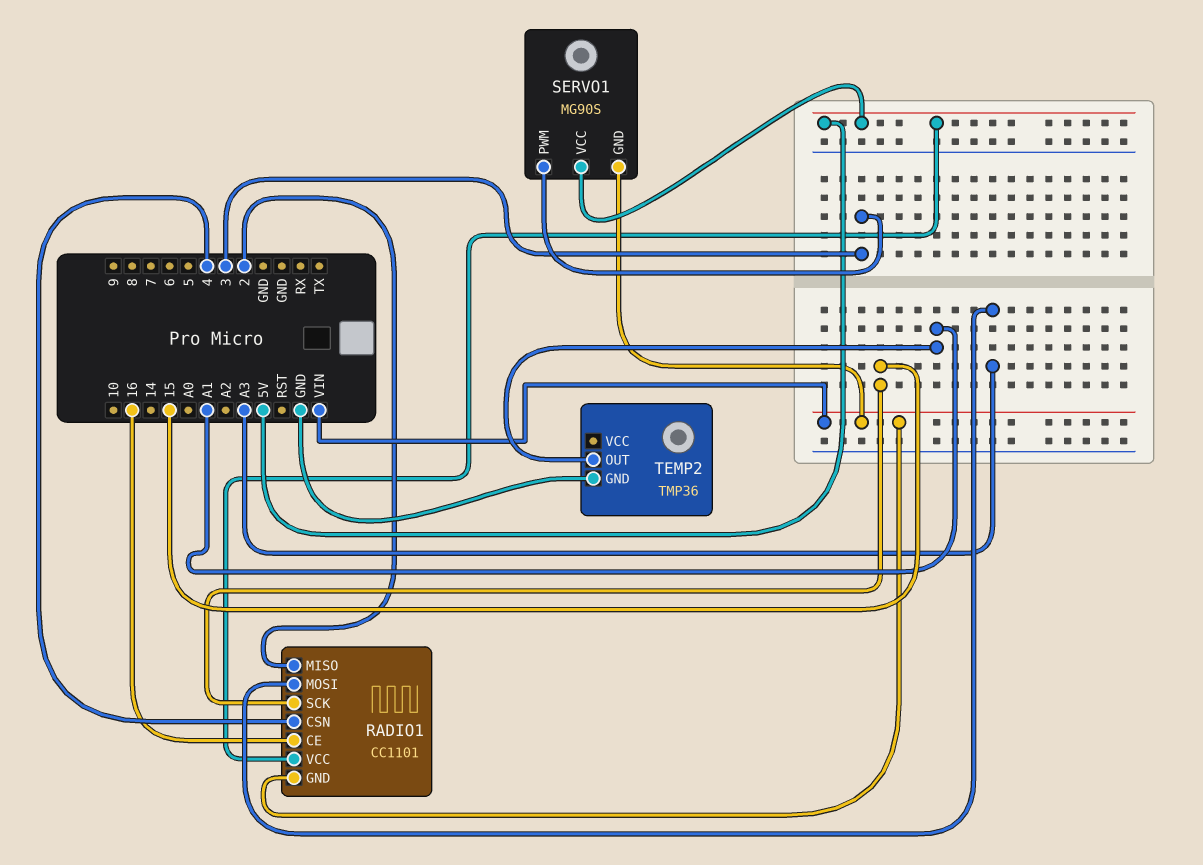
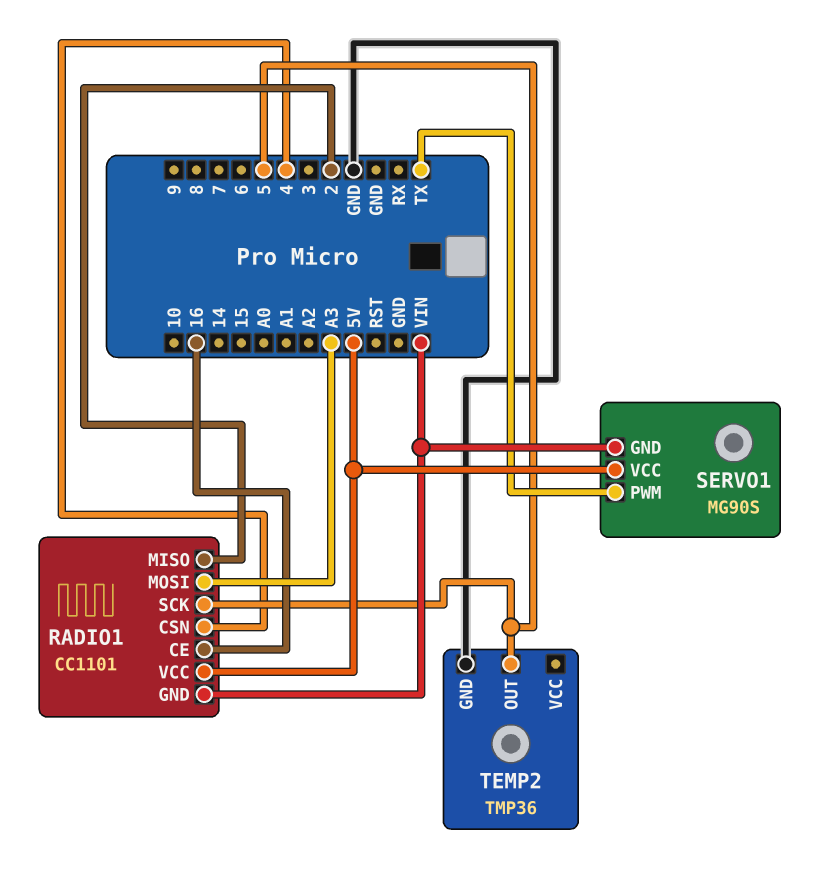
RADIO1 pin SCK: 15 -> 5
SERVO1 pin PWM: 3 -> TX
TEMP2 pin OUT: A1 -> 5

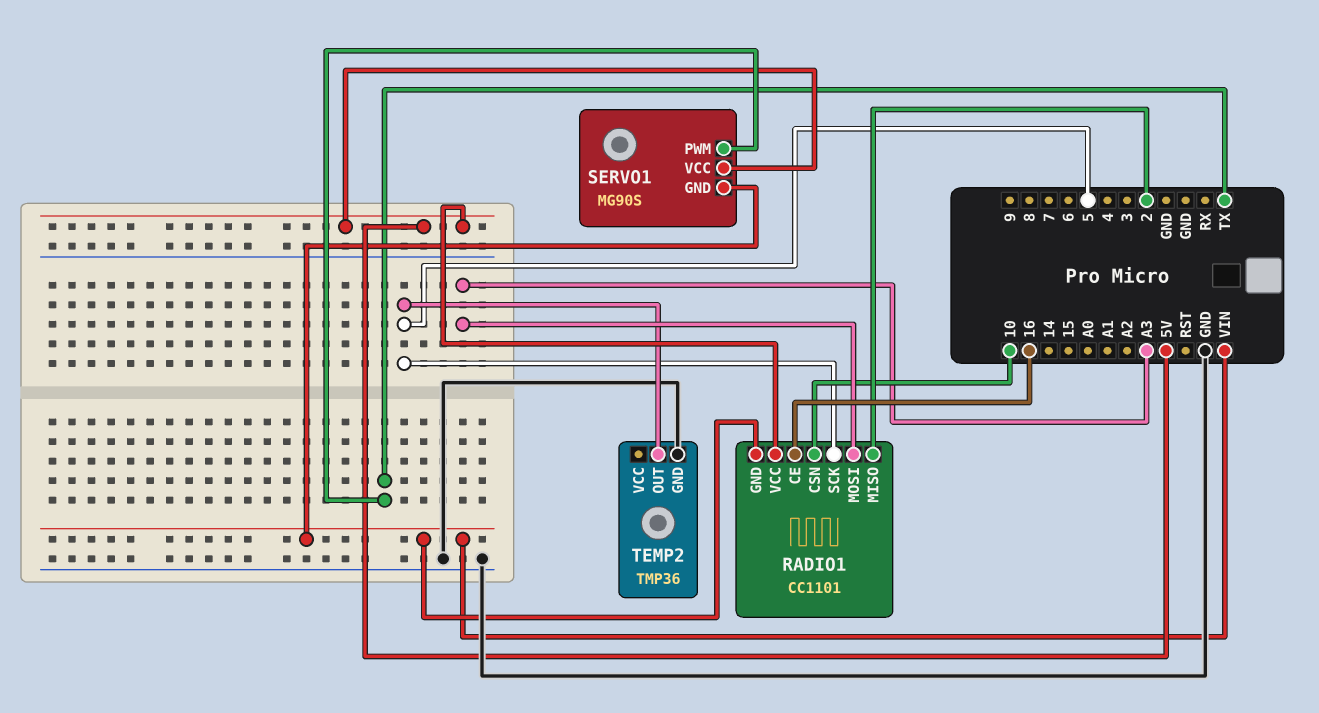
RADIO1 pin CSN: 4 -> 10

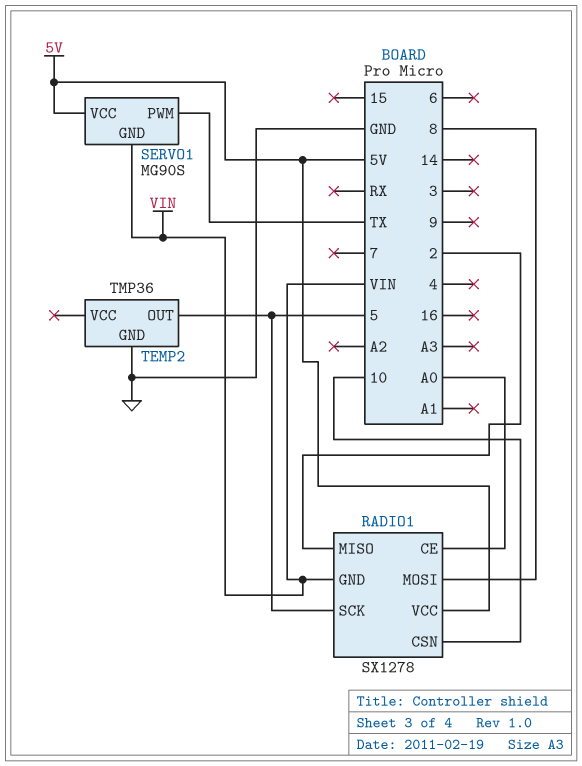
RADIO1: CC1101 -> SX1278
RADIO1 pin CE: 16 -> A0
RADIO1 pin MOSI: A3 -> 8

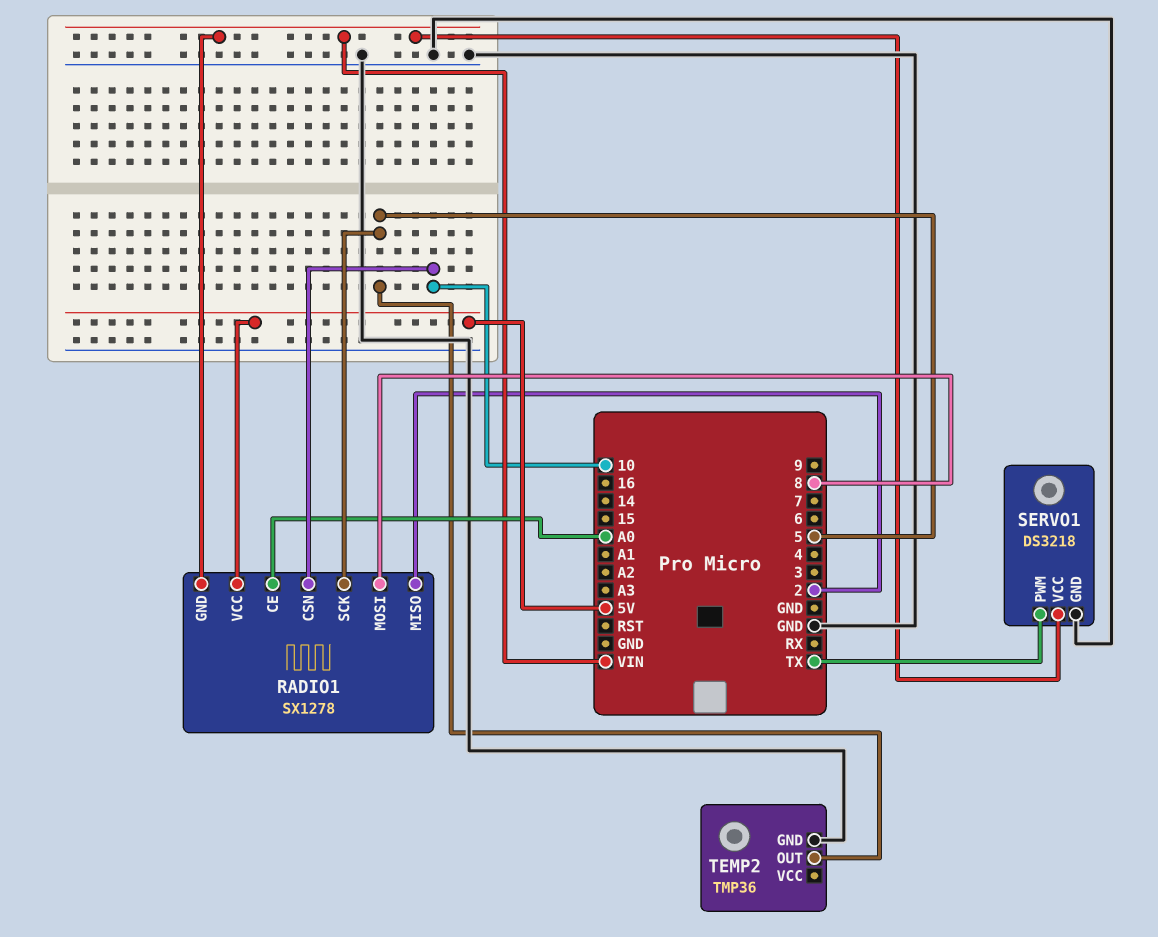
SERVO1: MG90S -> DS3218
SERVO1 pin GND: VIN -> GND
SERVO1 pin VCC: 5V -> VIN

